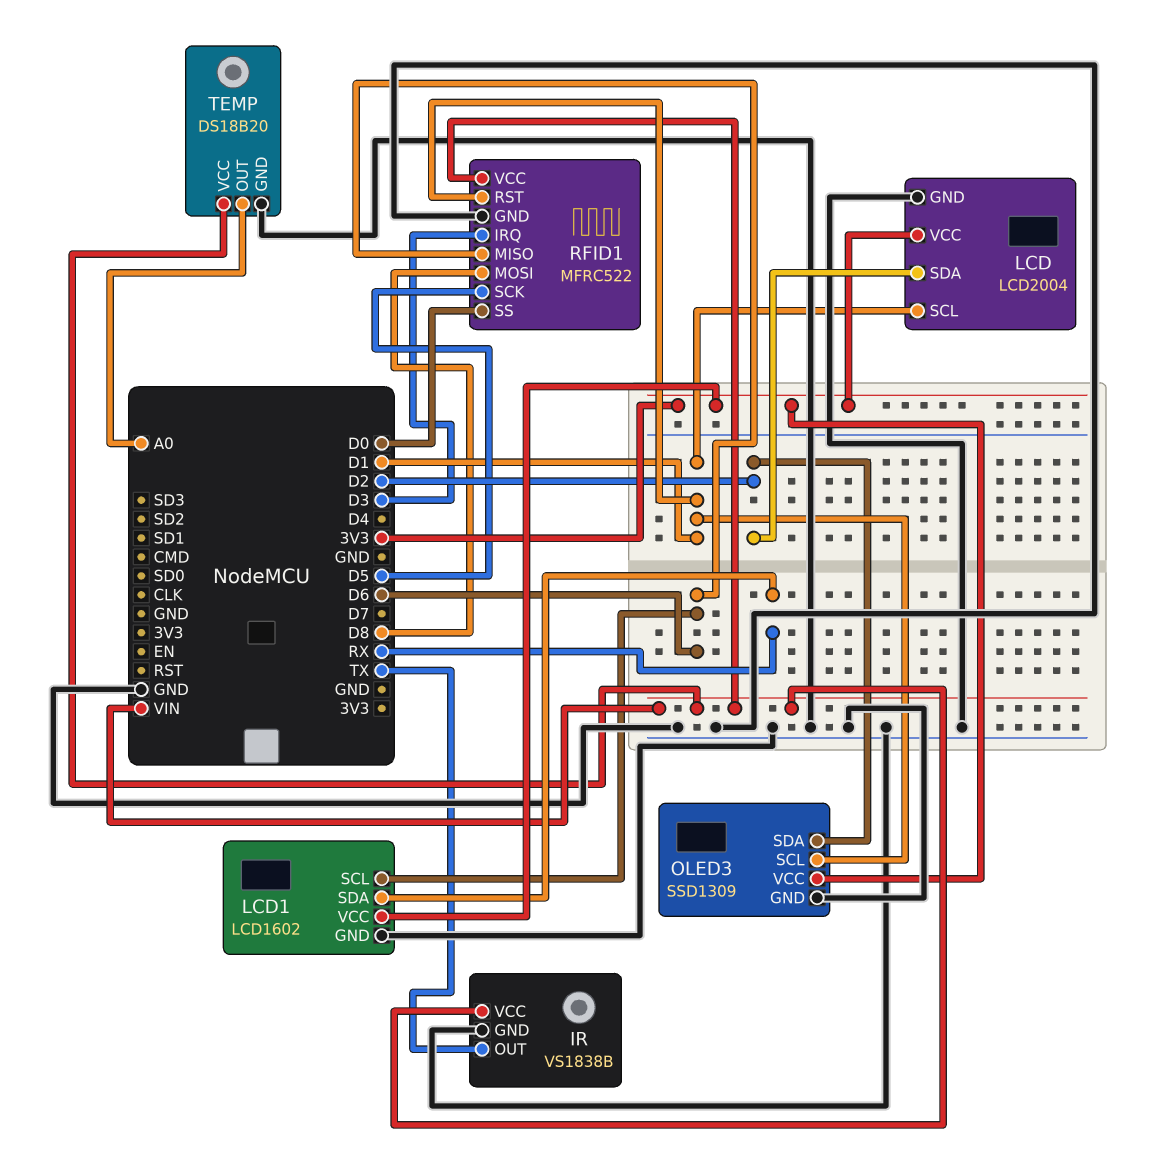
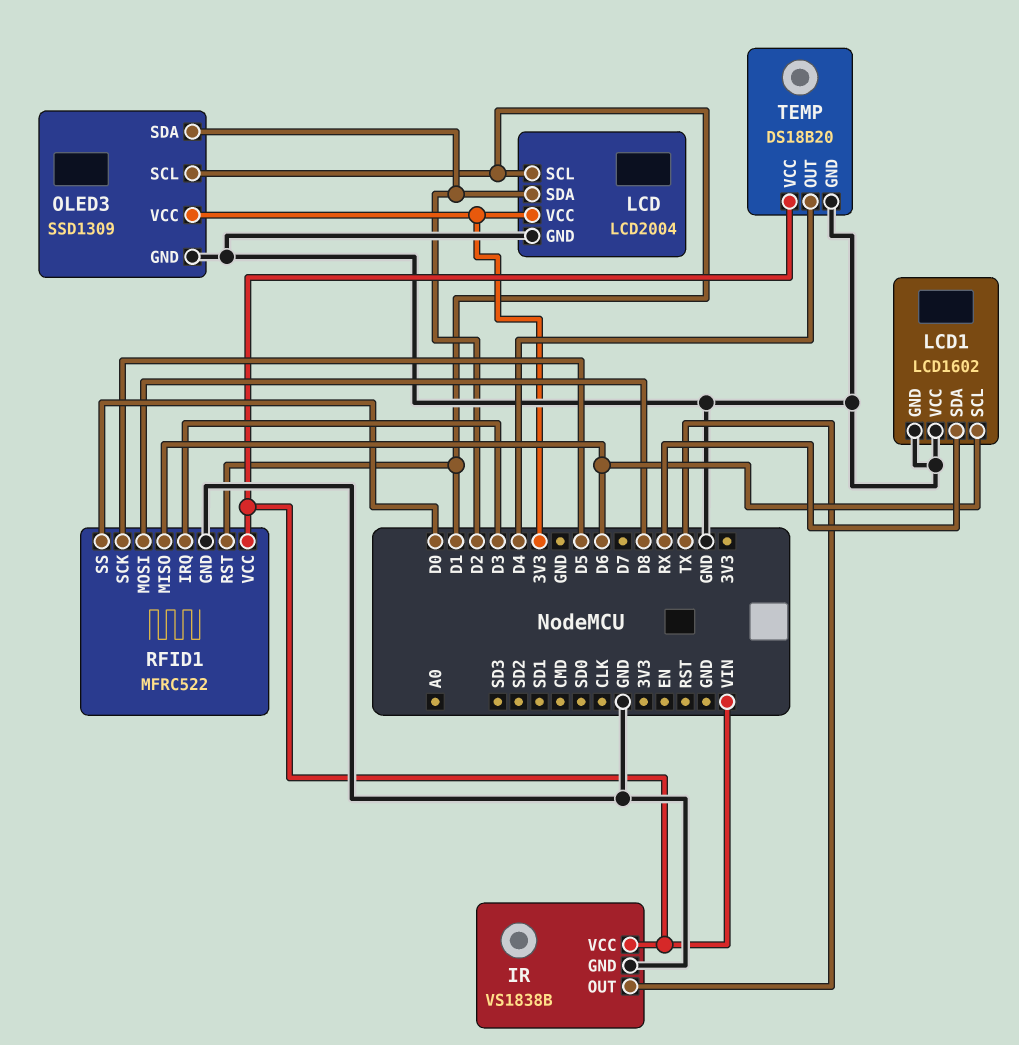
LCD1 pin VCC: 3V3 -> GND
TEMP pin OUT: A0 -> D4

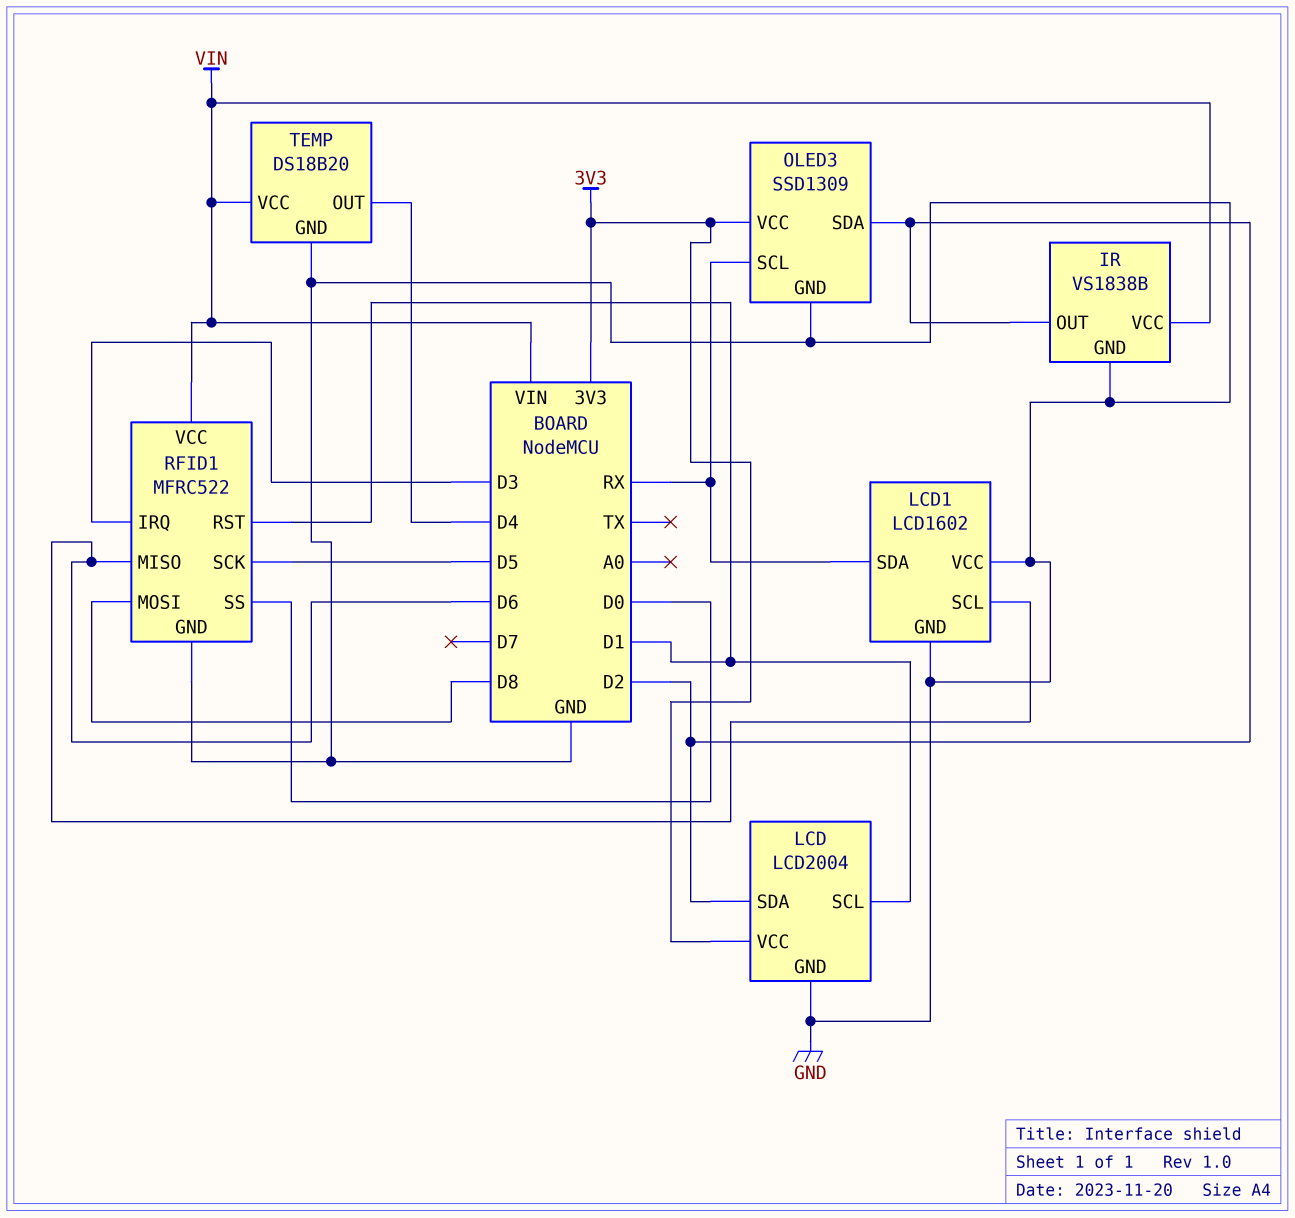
IR pin OUT: TX -> D2
OLED3 pin SCL: D1 -> RX

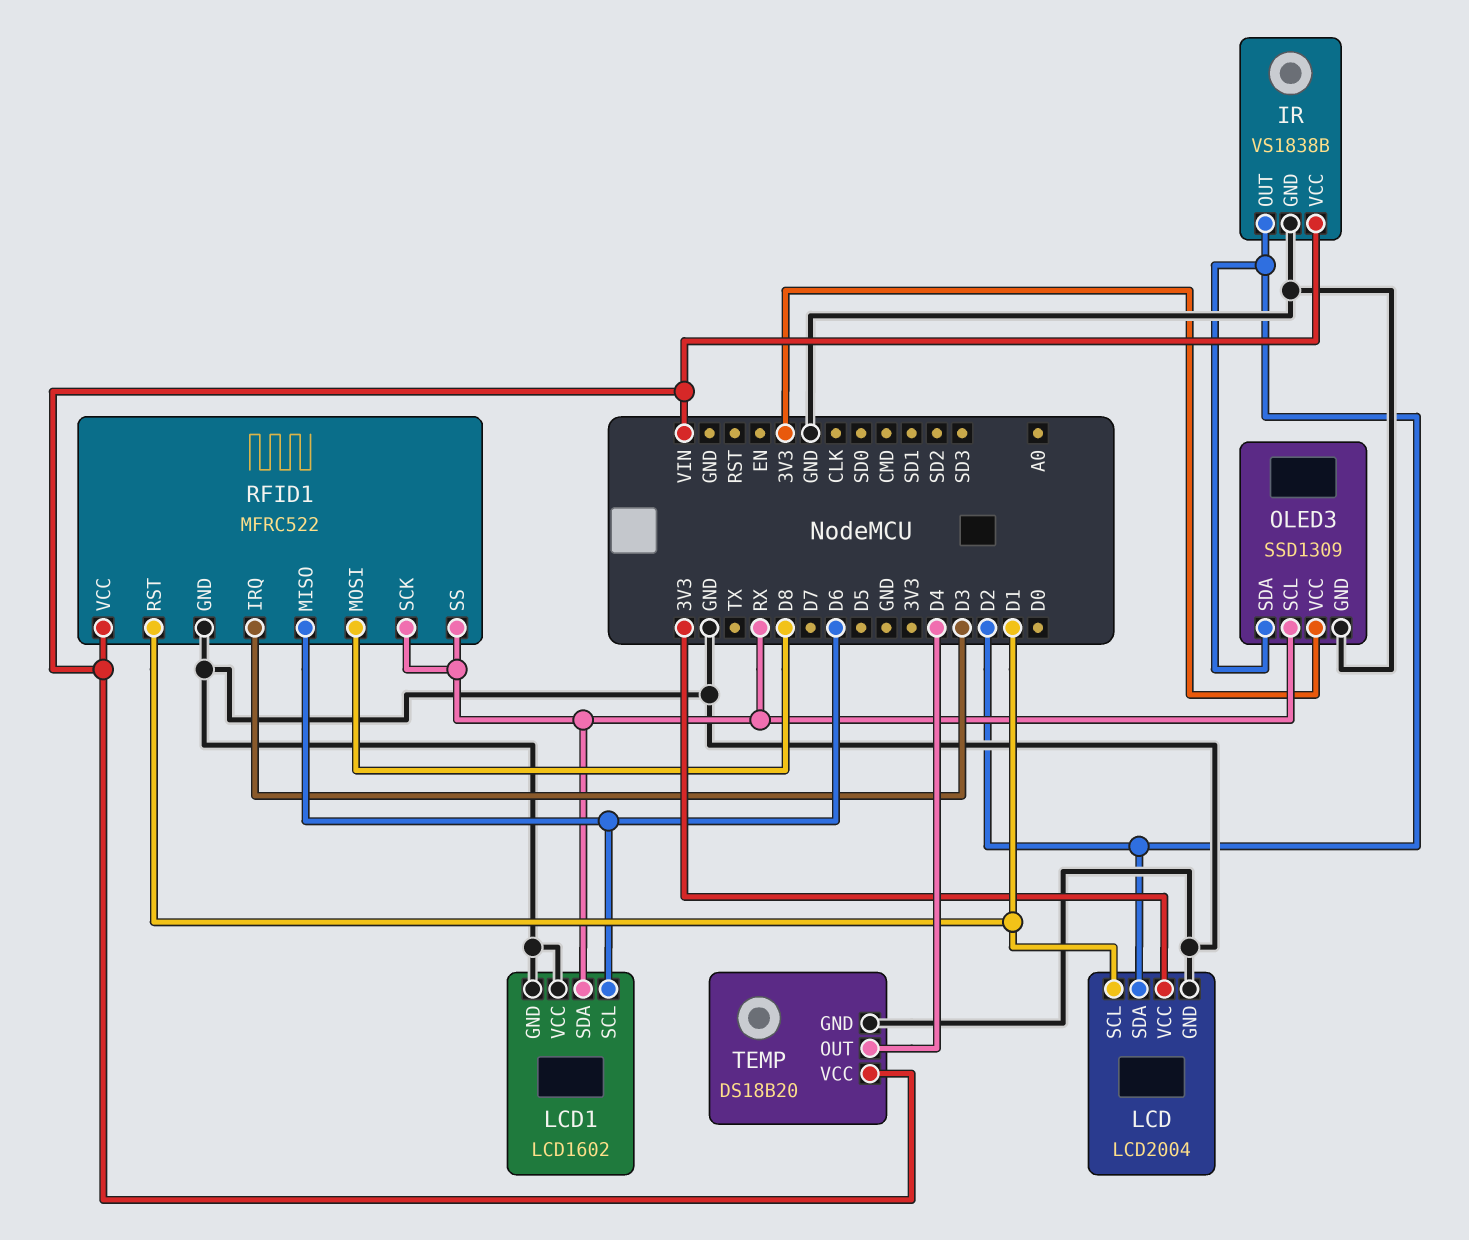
RFID1 pin SCK: D5 -> RX
RFID1 pin SS: D0 -> RX

